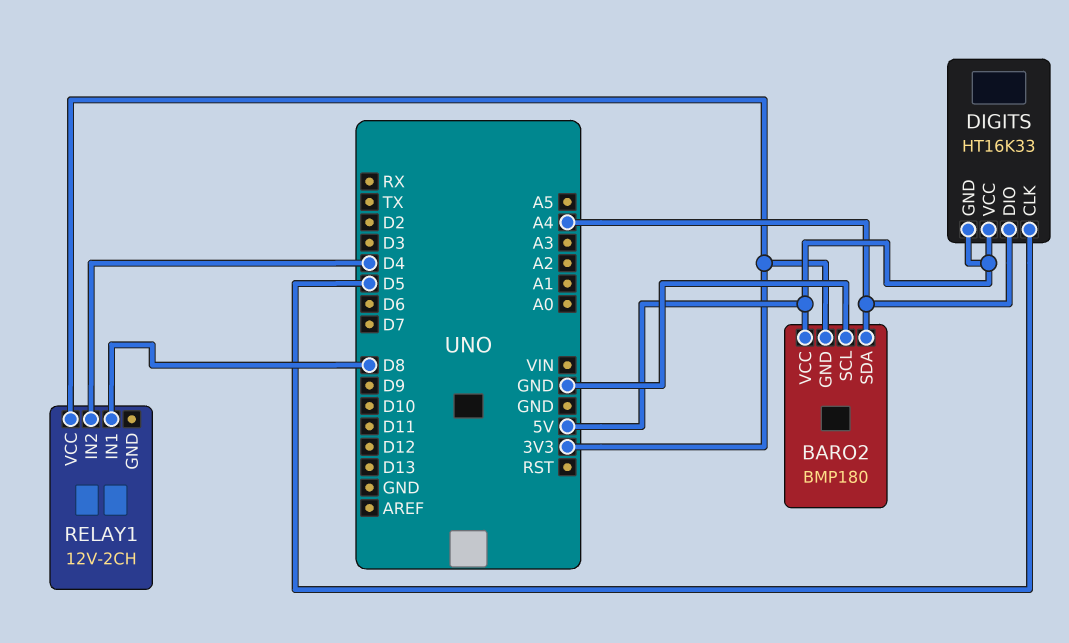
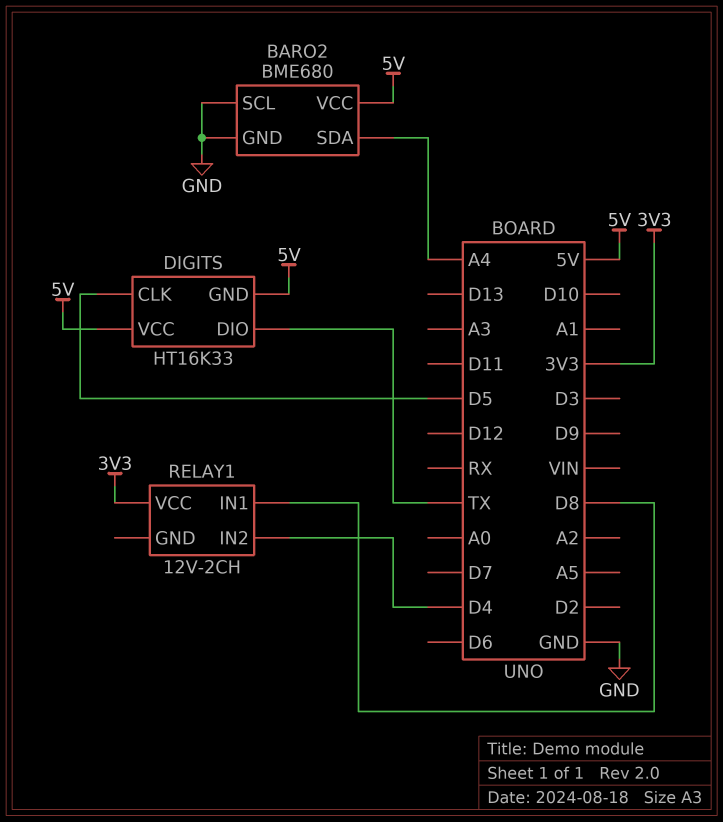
BARO2: BMP180 -> BME680
BARO2 pin GND: 3V3 -> GND
DIGITS pin DIO: A4 -> TX

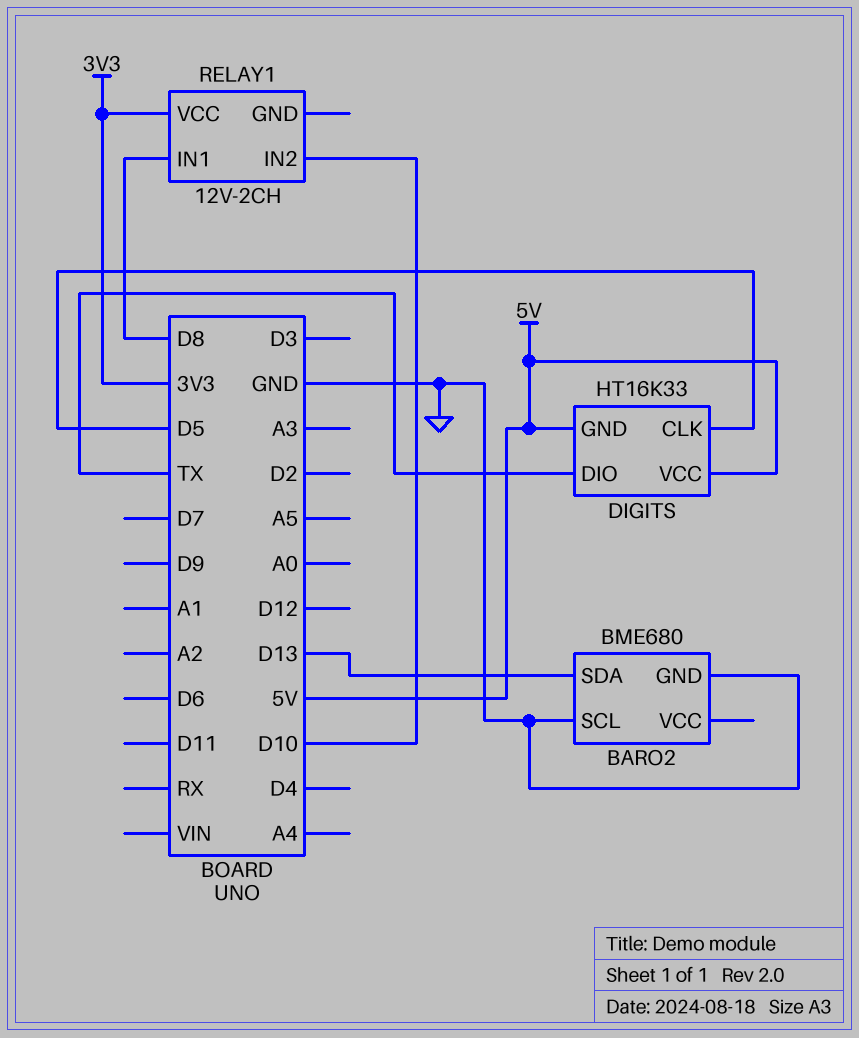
BARO2 pin SDA: A4 -> D13
BARO2 pin VCC: 5V -> none
RELAY1 pin IN2: D4 -> D10

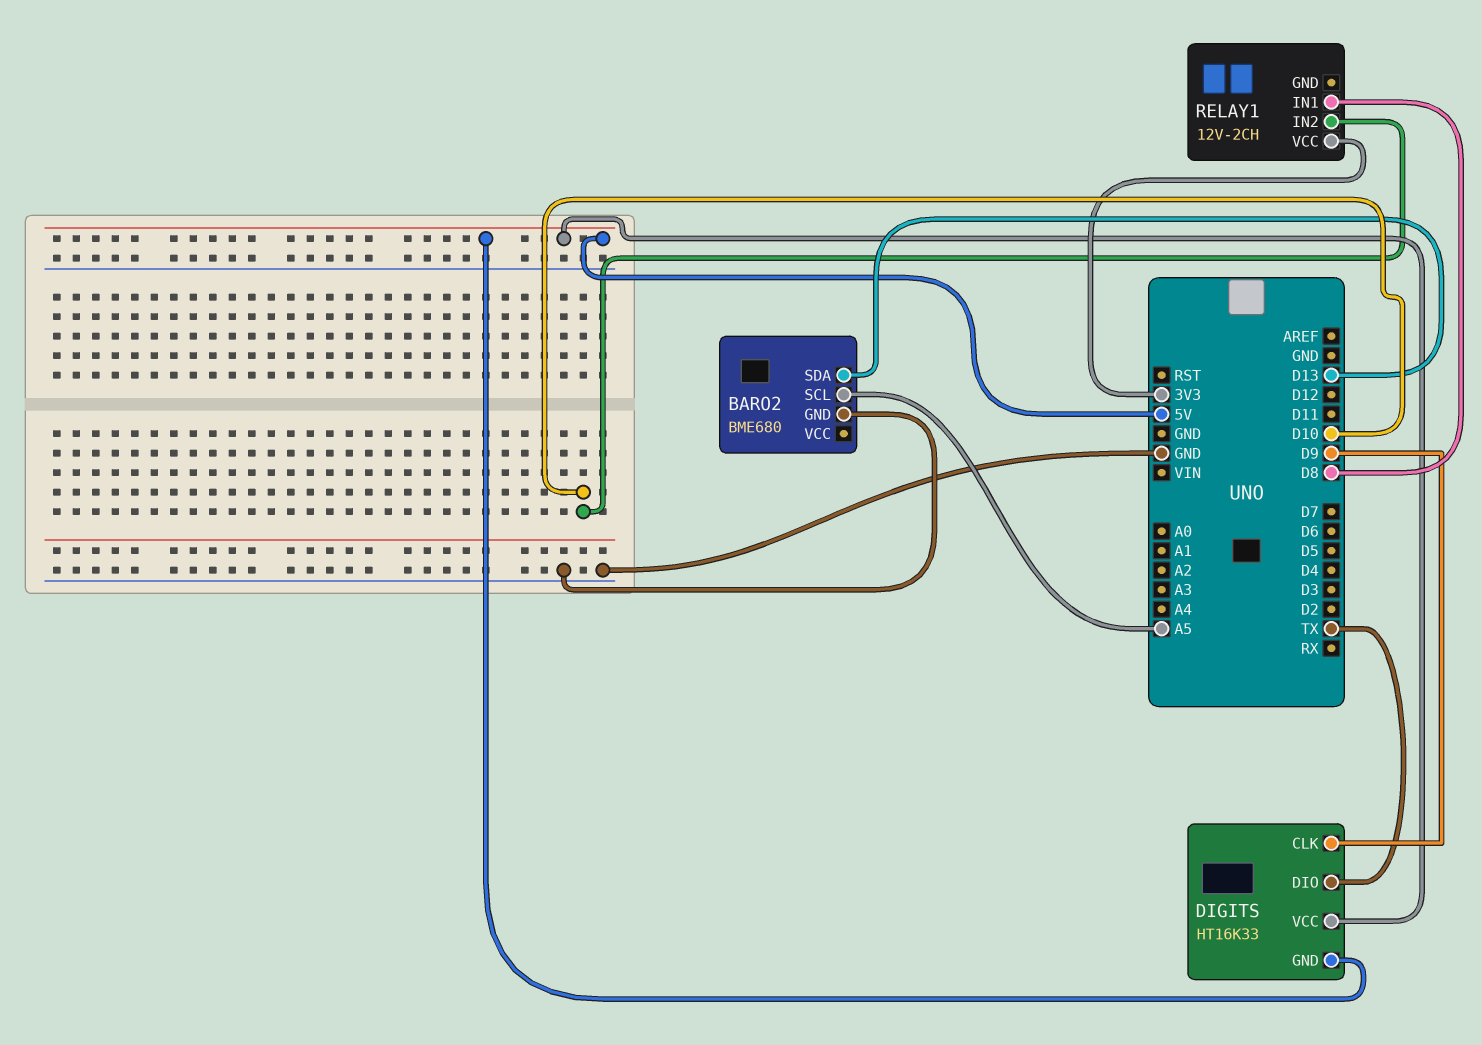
BARO2 pin SCL: GND -> A5
DIGITS pin CLK: D5 -> D9

